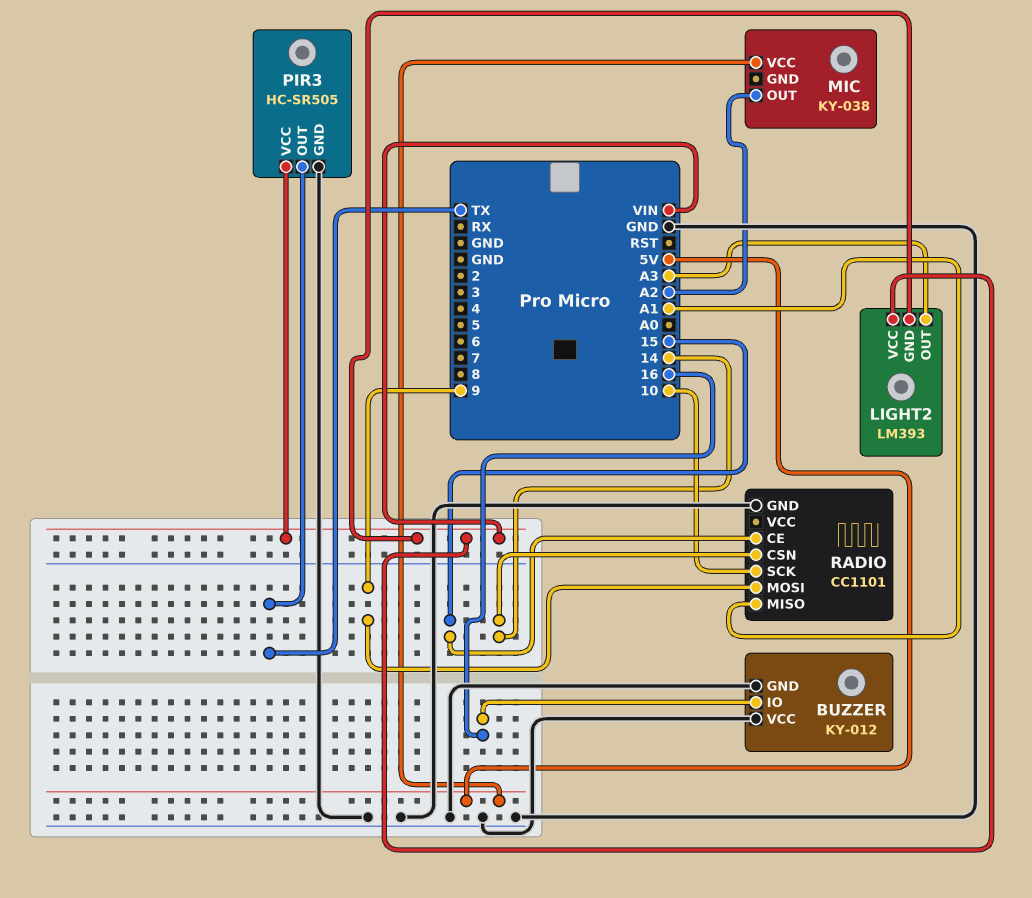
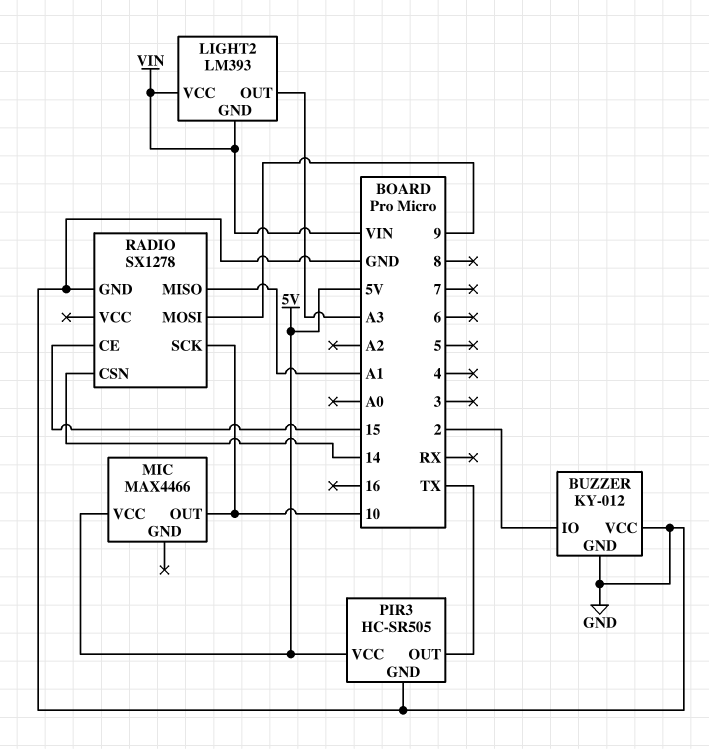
BUZZER pin IO: 16 -> 2
MIC: KY-038 -> MAX4466
MIC pin OUT: A2 -> 10
PIR3 pin VCC: VIN -> 5V
RADIO: CC1101 -> SX1278

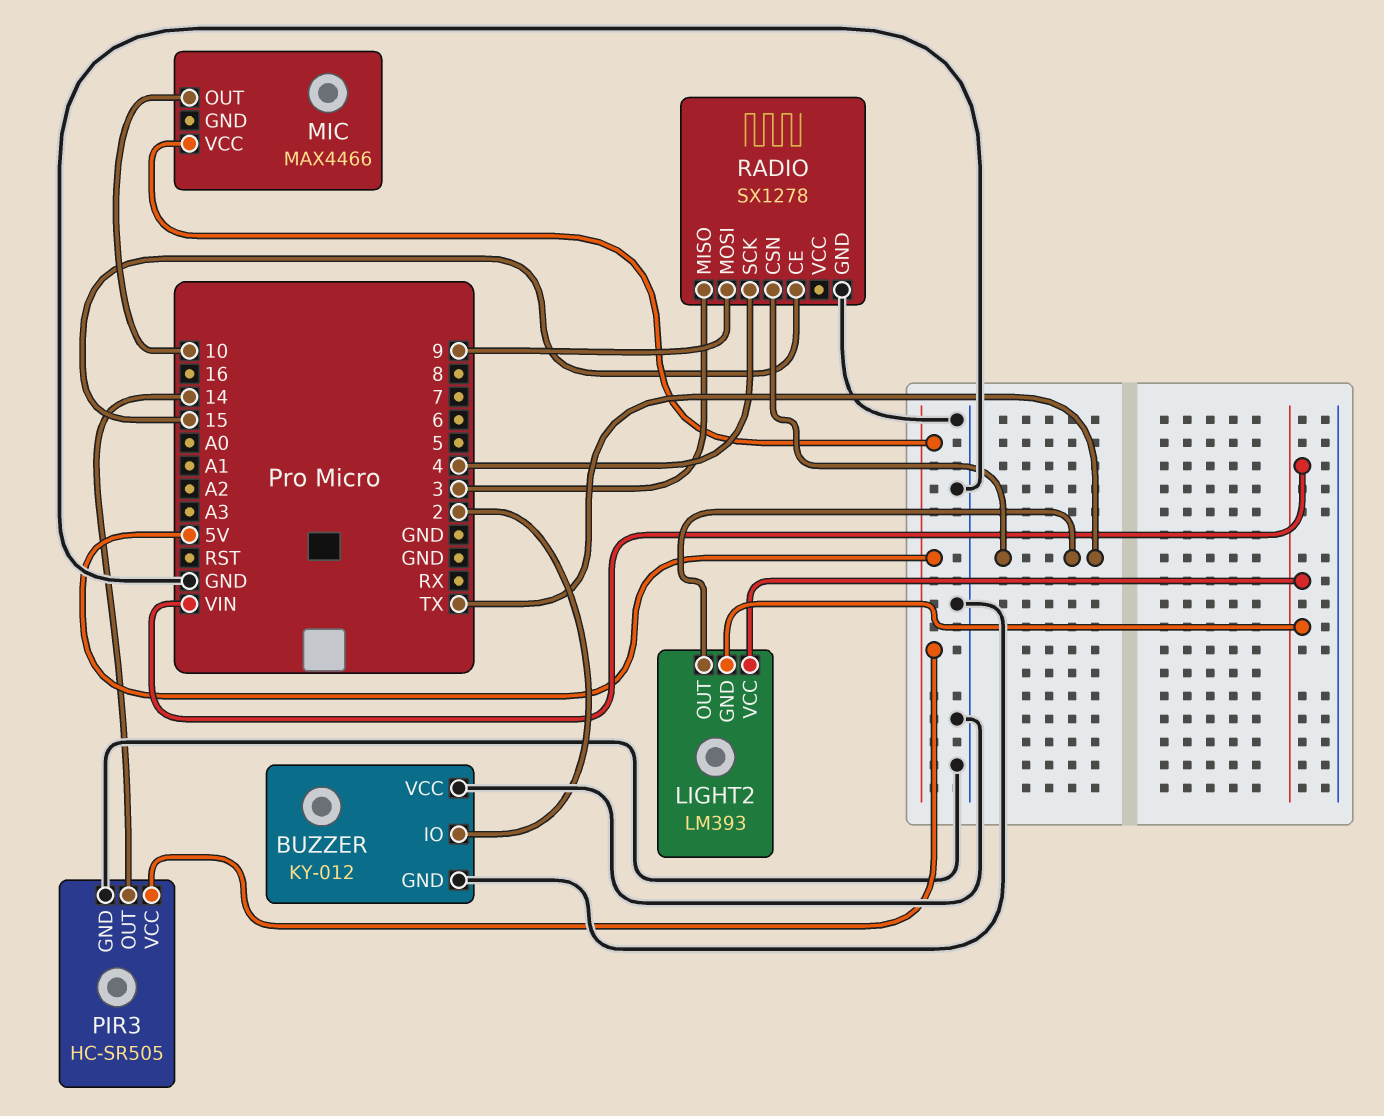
LIGHT2 pin OUT: A3 -> TX
PIR3 pin OUT: TX -> 14
RADIO pin CSN: 14 -> TX
RADIO pin MISO: A1 -> 3
RADIO pin SCK: 10 -> 4

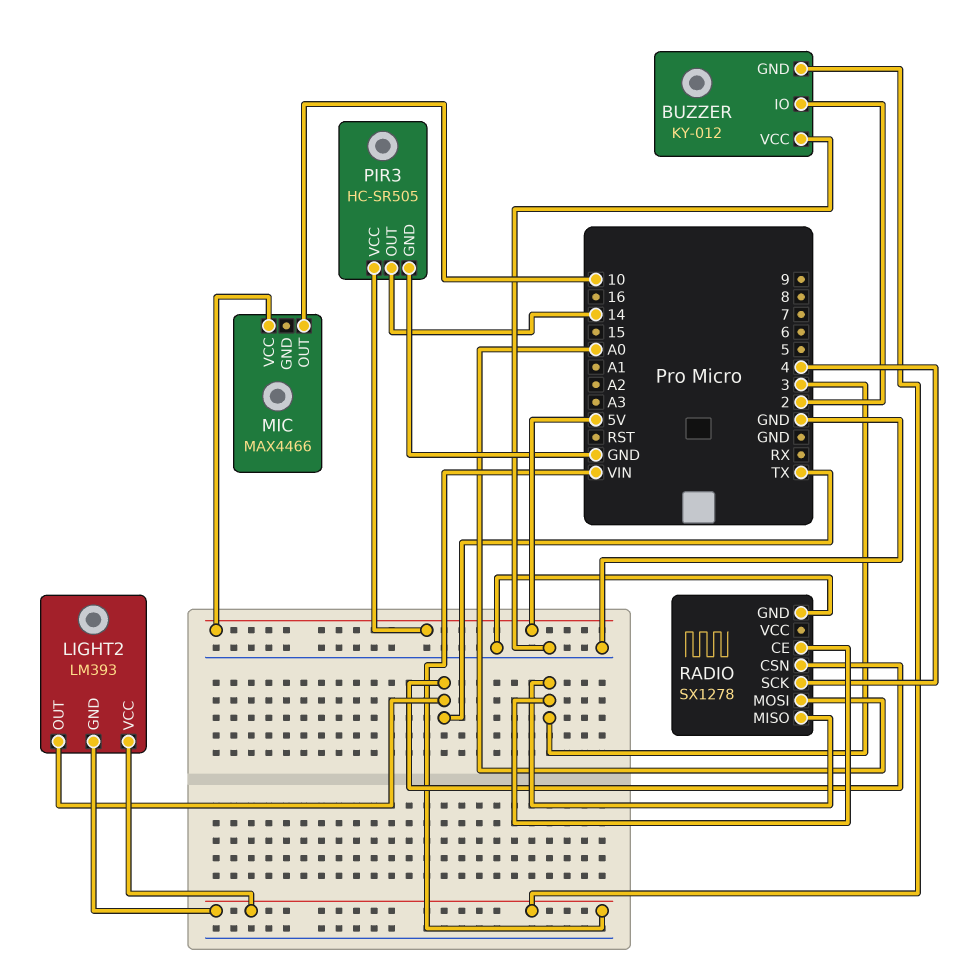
BUZZER pin GND: GND -> VIN
RADIO pin CE: 15 -> 3
RADIO pin MOSI: 9 -> A0

